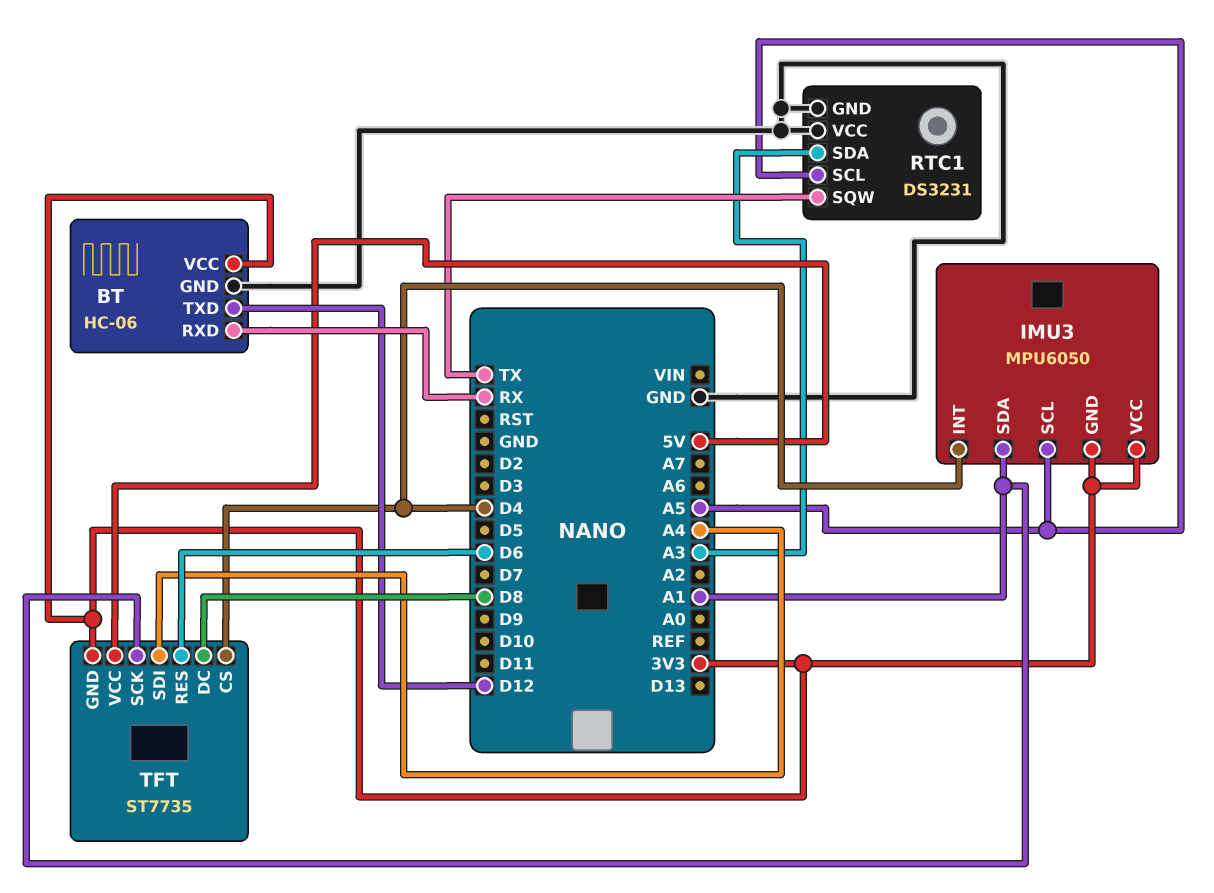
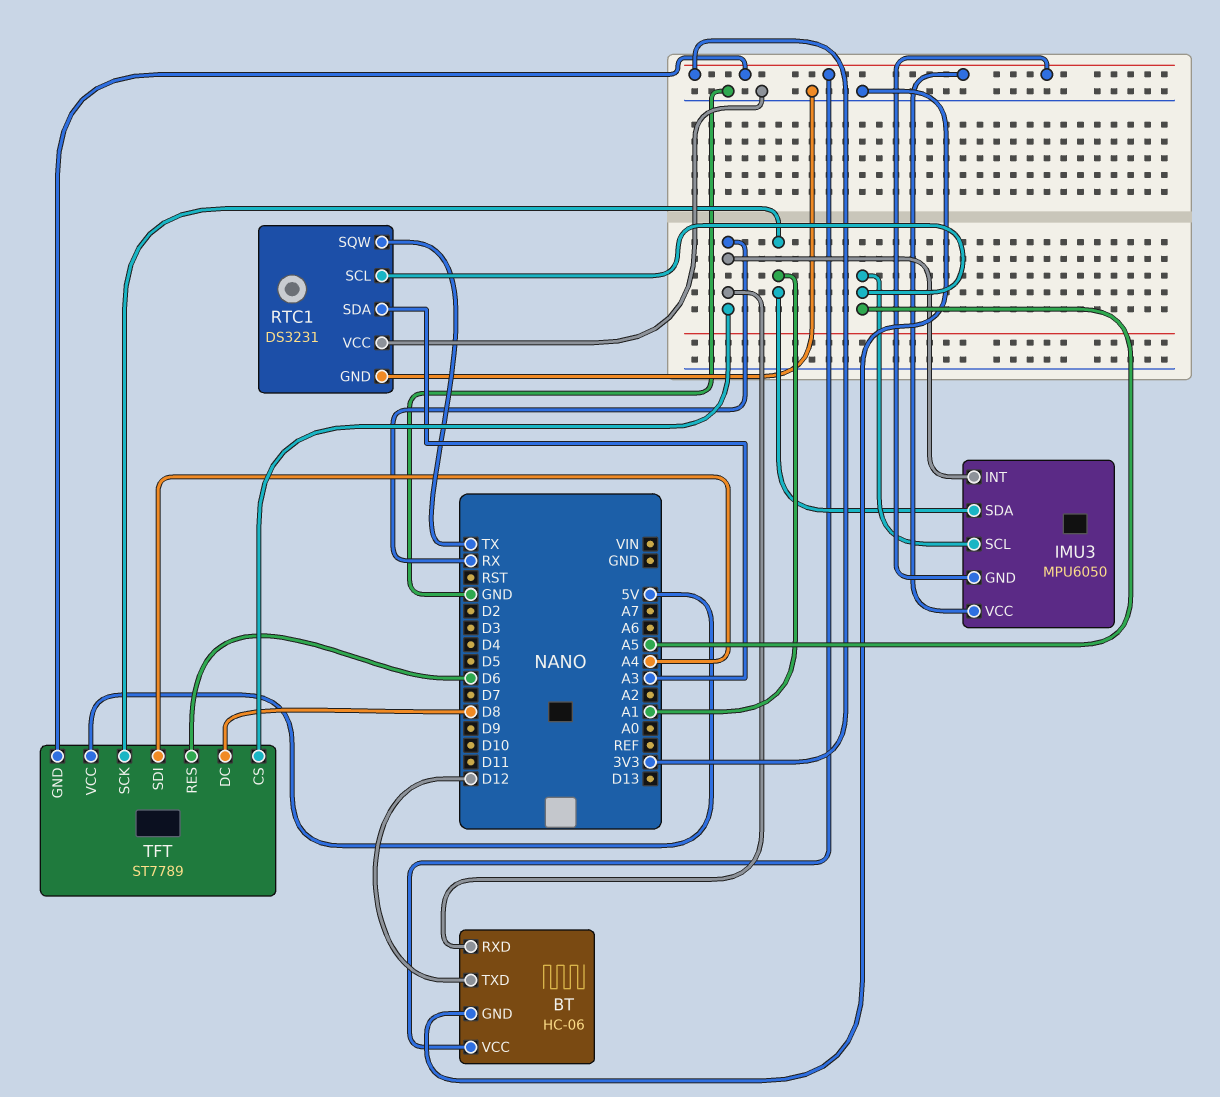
IMU3 pin INT: D4 -> RX
TFT: ST7735 -> ST7789
TFT pin CS: D4 -> RX

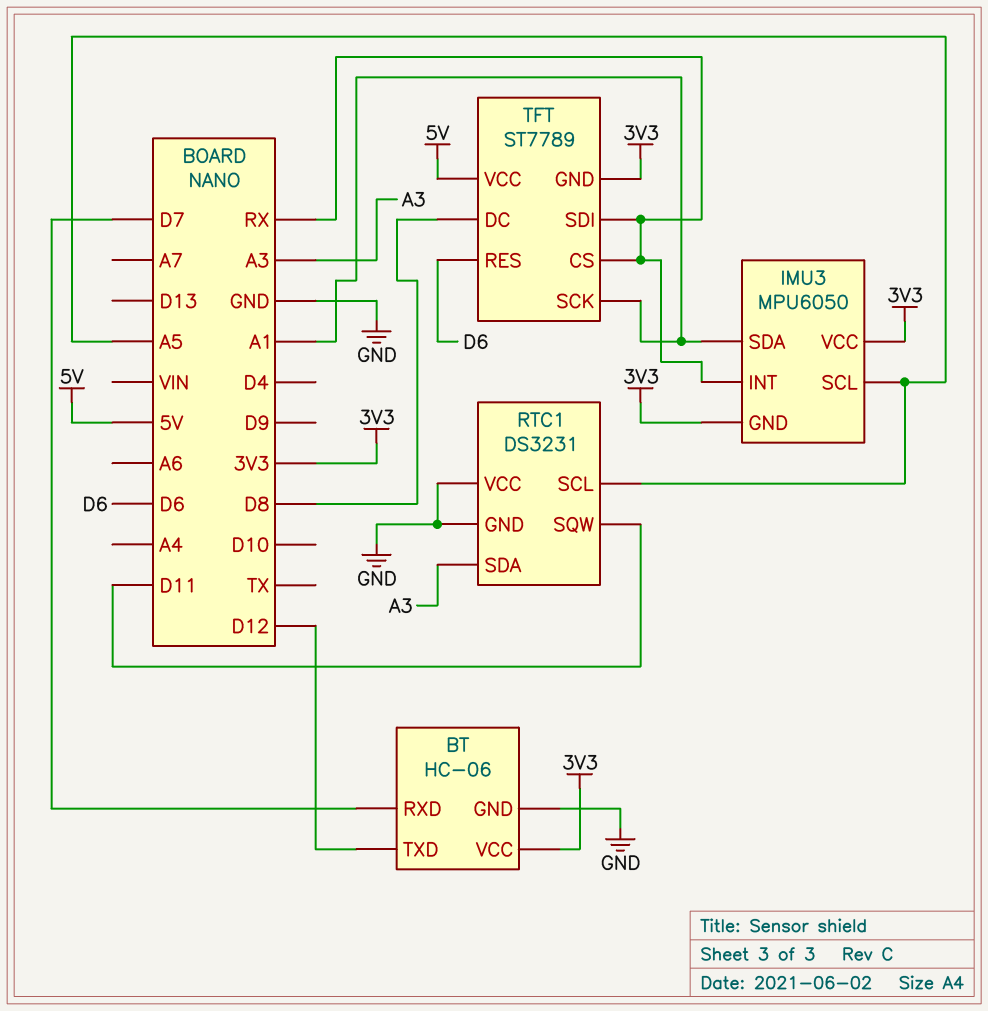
BT pin RXD: RX -> D7
RTC1 pin SQW: TX -> D11
TFT pin SDI: A4 -> RX

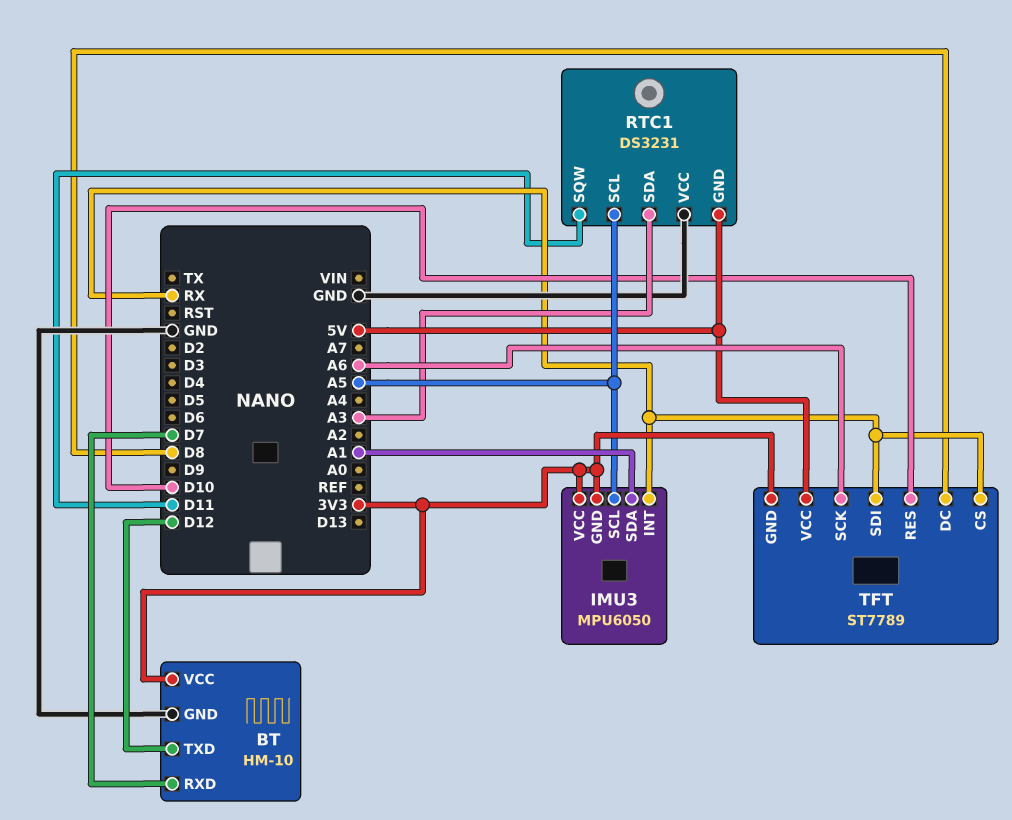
BT: HC-06 -> HM-10
RTC1 pin GND: GND -> 5V
TFT pin RES: D6 -> D10
TFT pin SCK: A1 -> A6

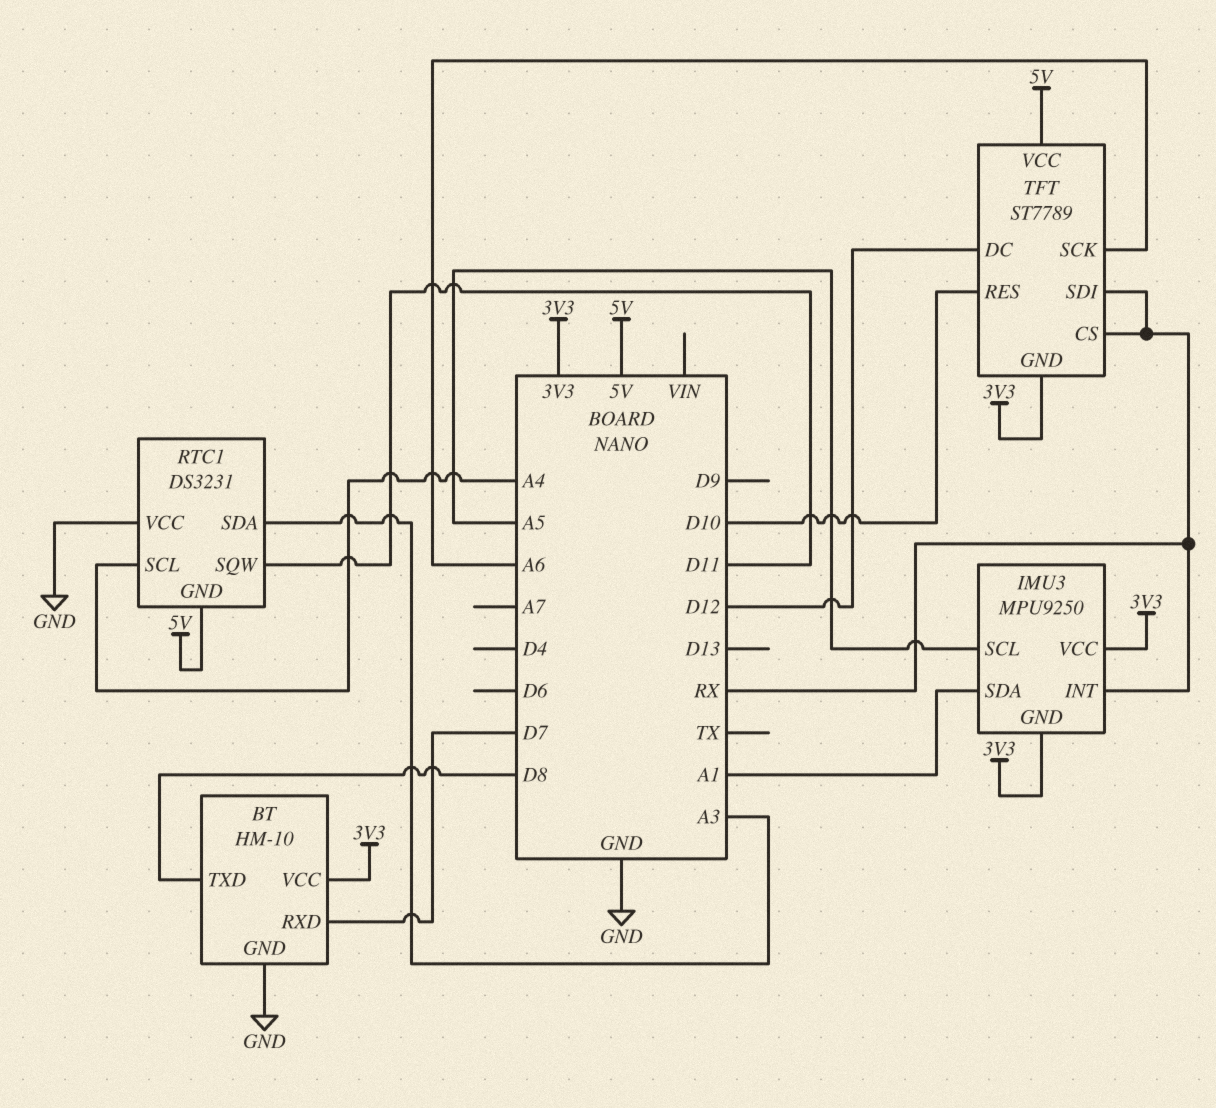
BT pin TXD: D12 -> D8
IMU3: MPU6050 -> MPU9250
RTC1 pin SCL: A5 -> A4
TFT pin DC: D8 -> D12

